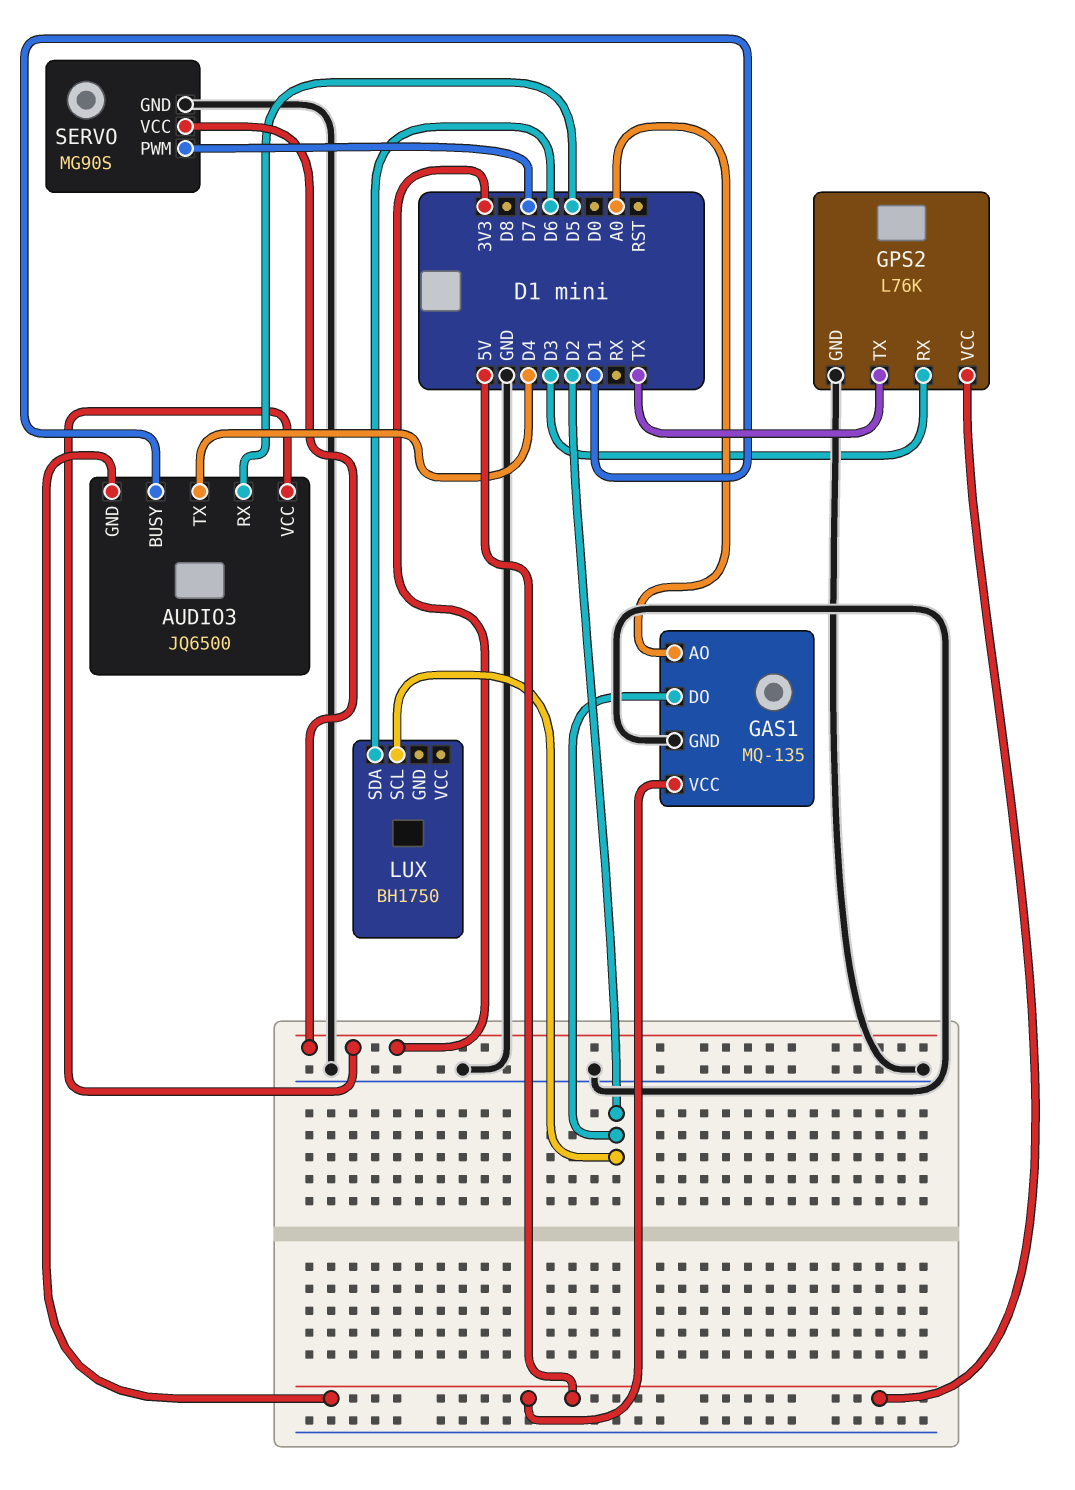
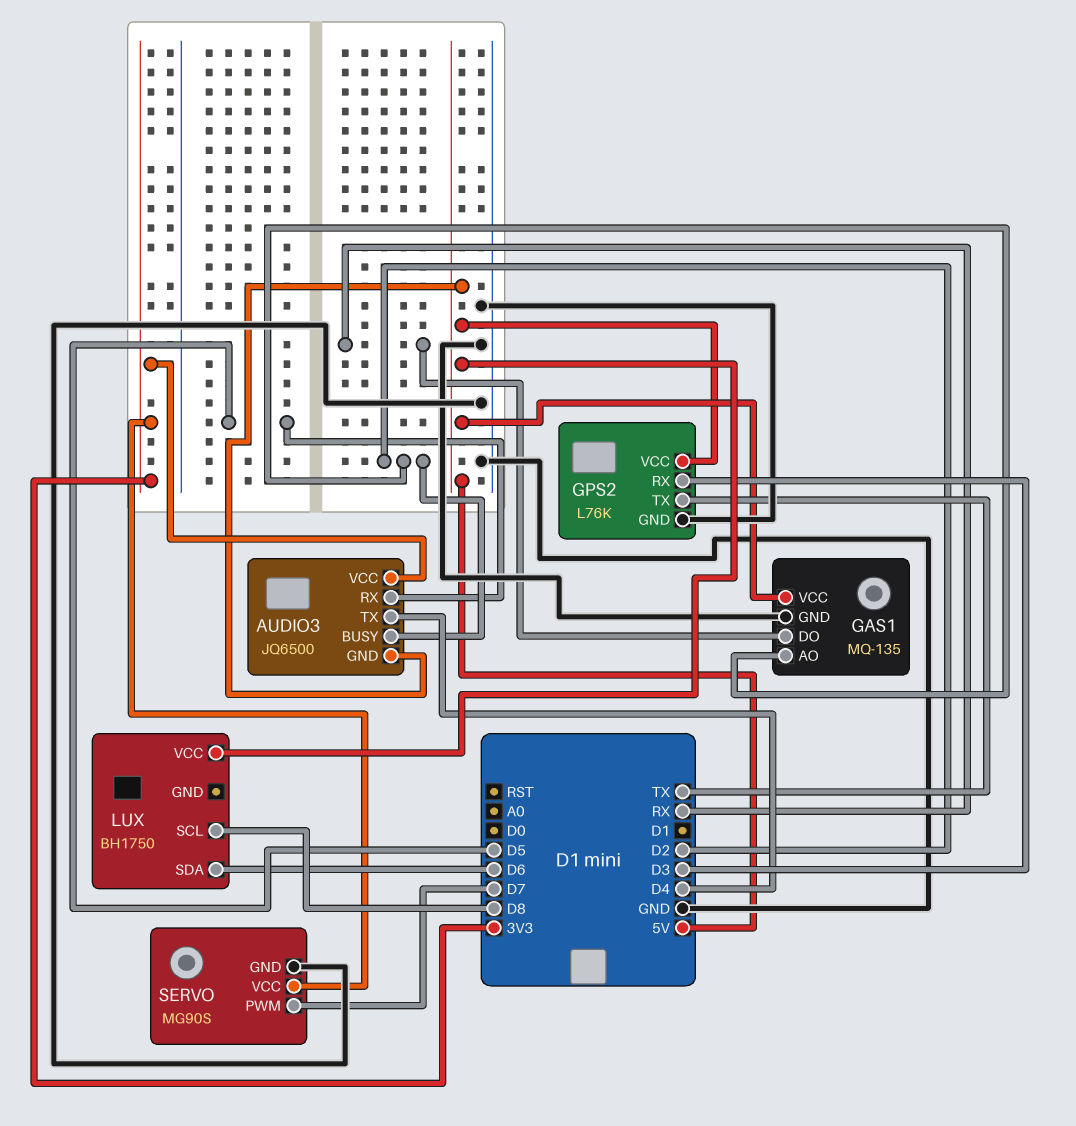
AUDIO3 pin BUSY: D1 -> D2
GAS1 pin AO: A0 -> D2
GAS1 pin DO: D2 -> RX
LUX pin SCL: D2 -> D8
LUX pin VCC: none -> 5V

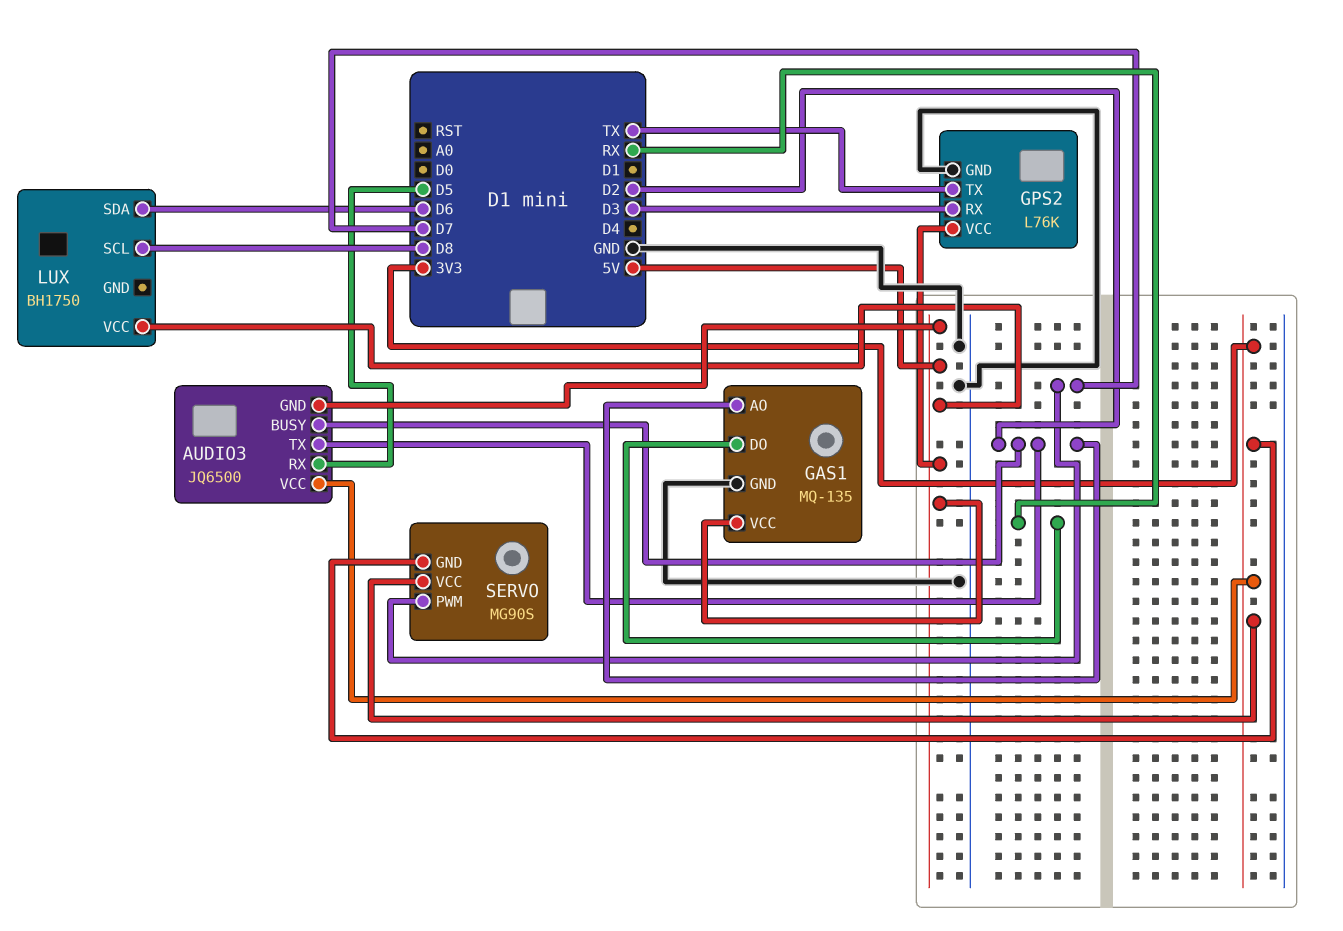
AUDIO3 pin TX: D4 -> D2
SERVO pin GND: GND -> 3V3

